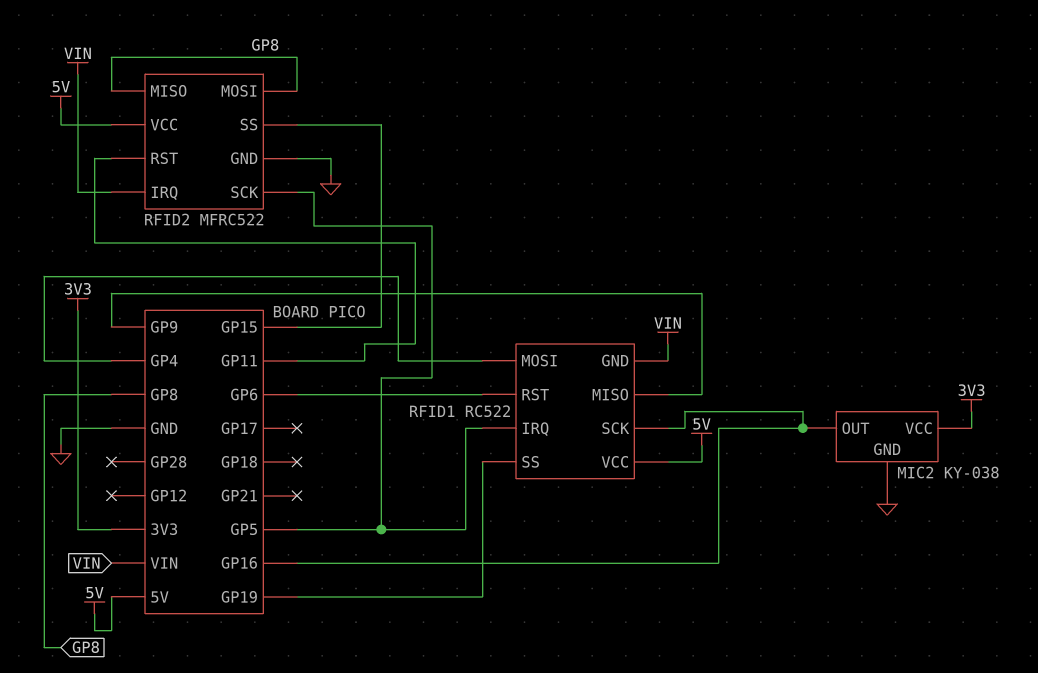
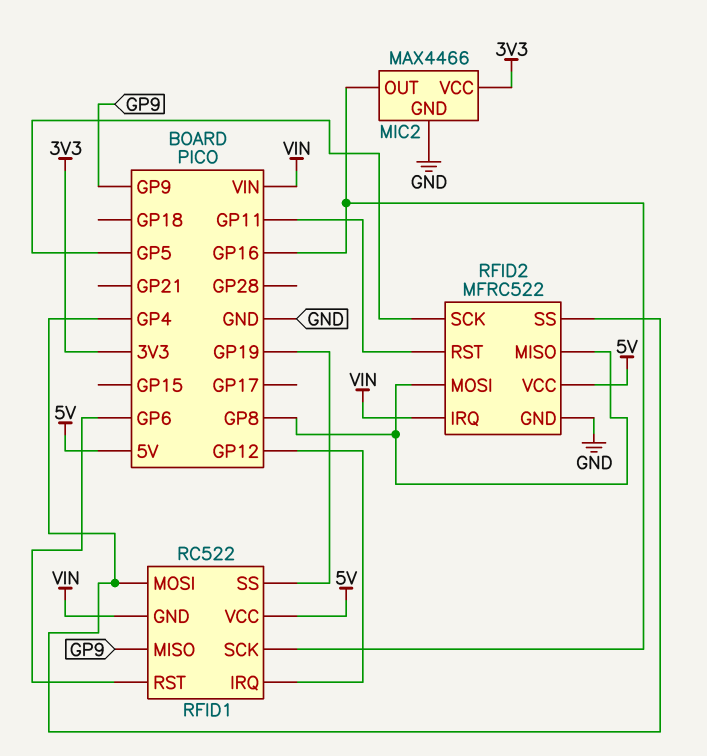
MIC2: KY-038 -> MAX4466
RFID1 pin IRQ: GP5 -> GP12
RFID2 pin SS: GP15 -> GP4

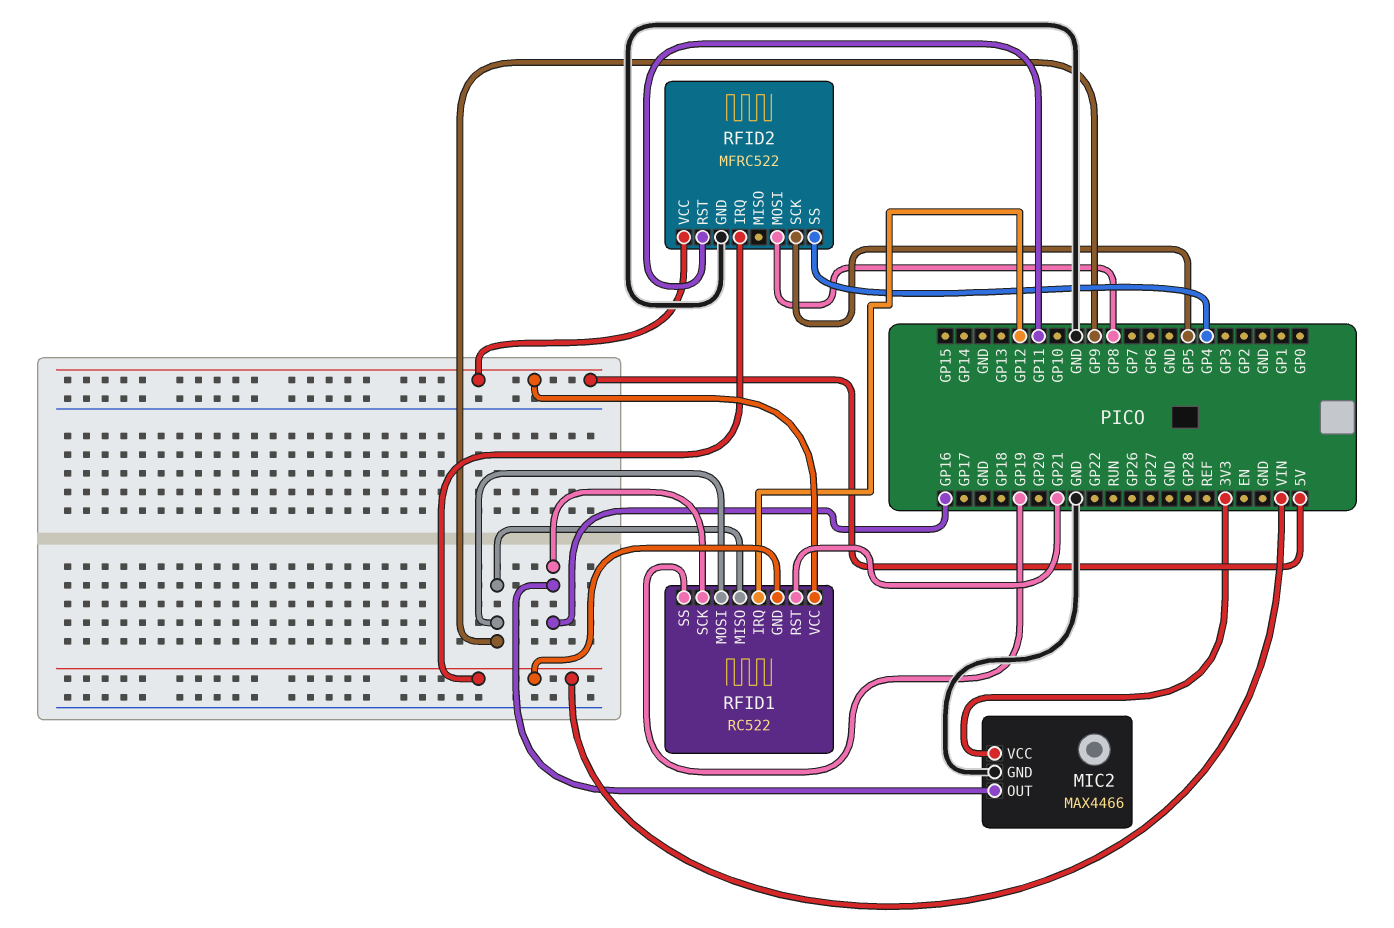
RFID1 pin MOSI: GP4 -> GP9
RFID1 pin RST: GP6 -> GP21
RFID2 pin MISO: GP8 -> none

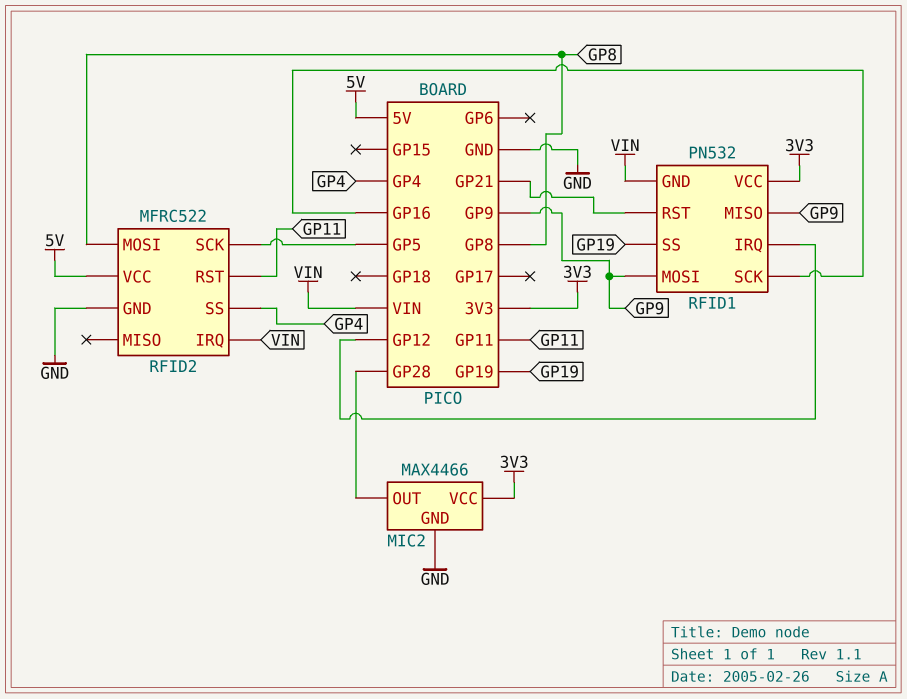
MIC2 pin OUT: GP16 -> GP28
RFID1: RC522 -> PN532
RFID1 pin VCC: 5V -> 3V3

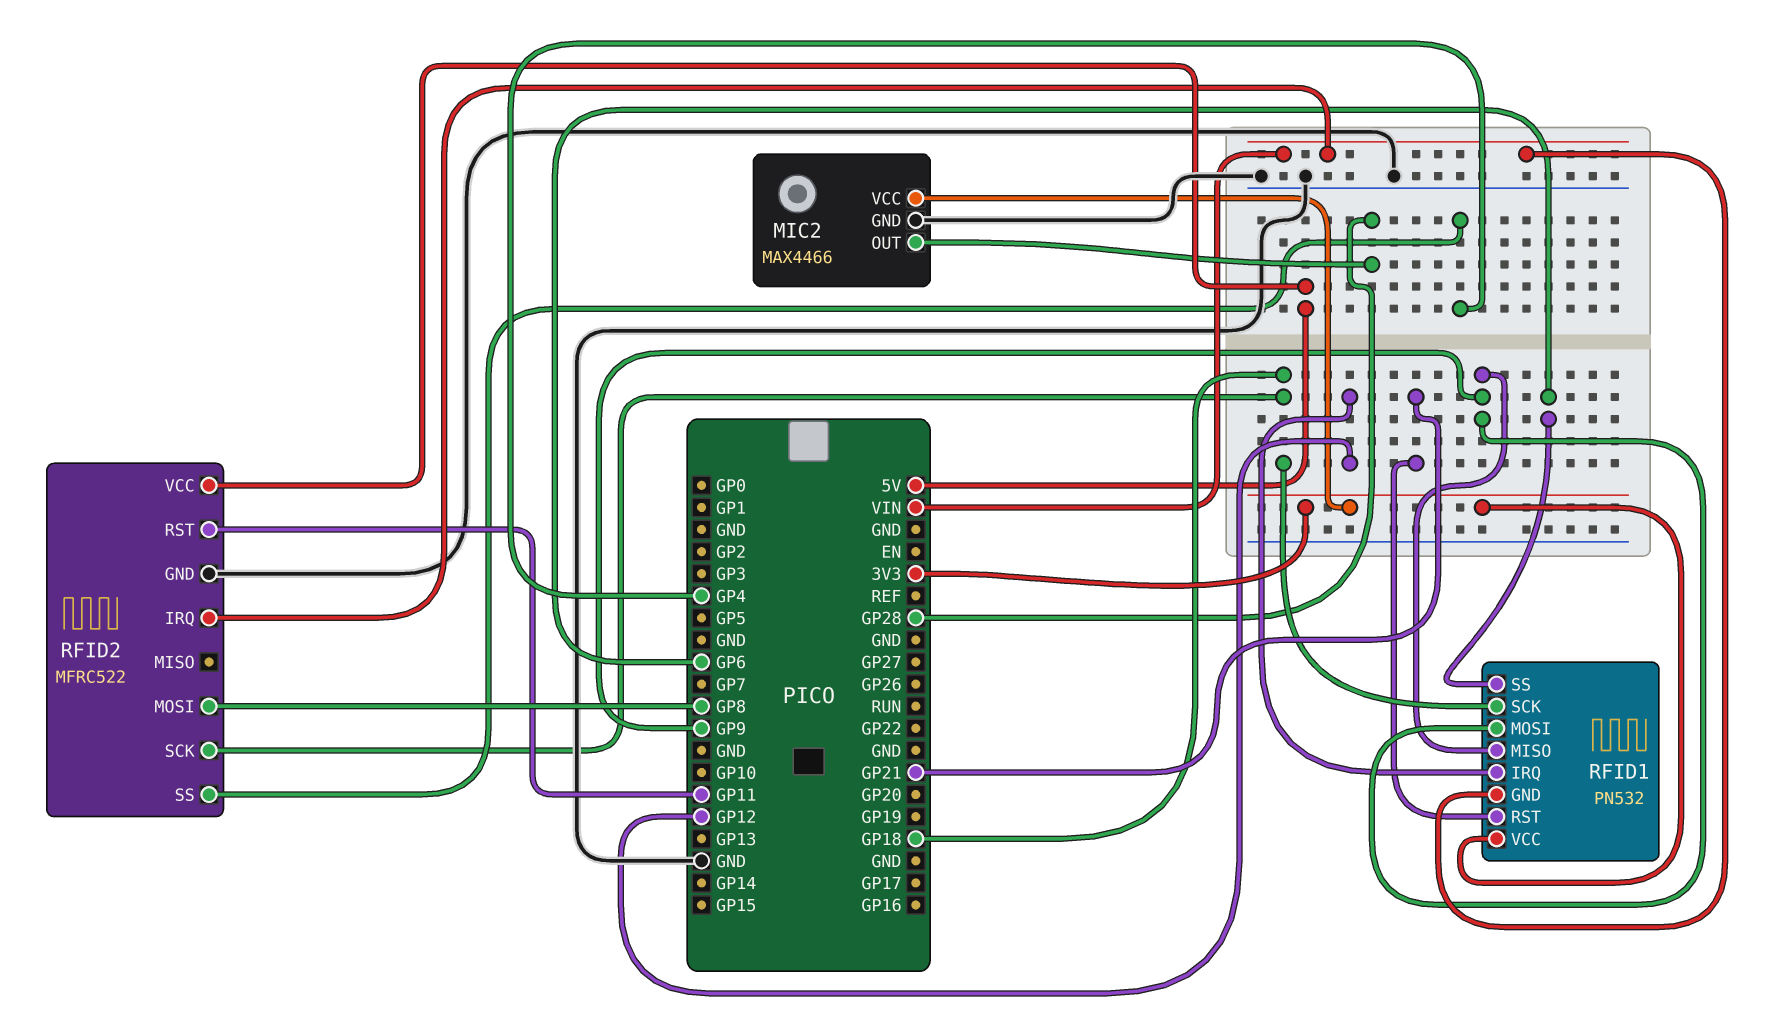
RFID1 pin SCK: GP16 -> GP18
RFID1 pin SS: GP19 -> GP6
RFID2 pin SCK: GP5 -> GP18

